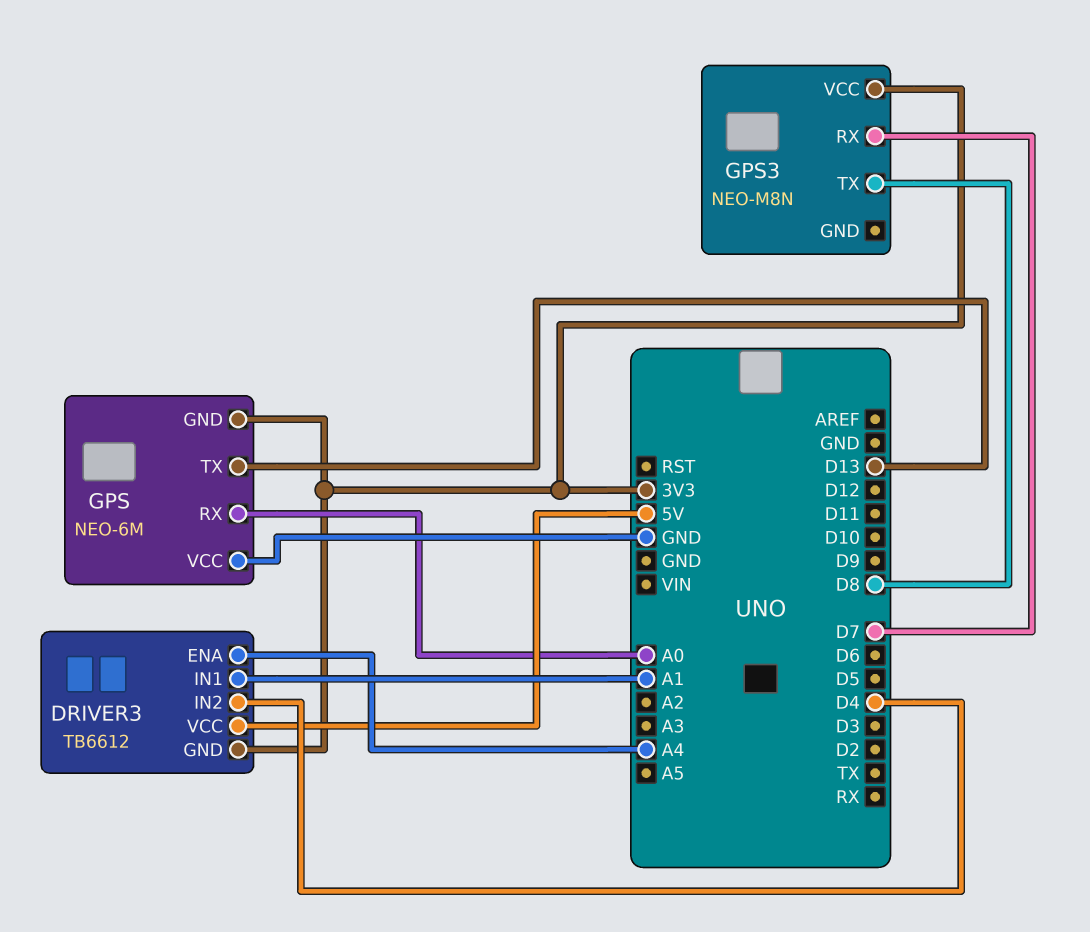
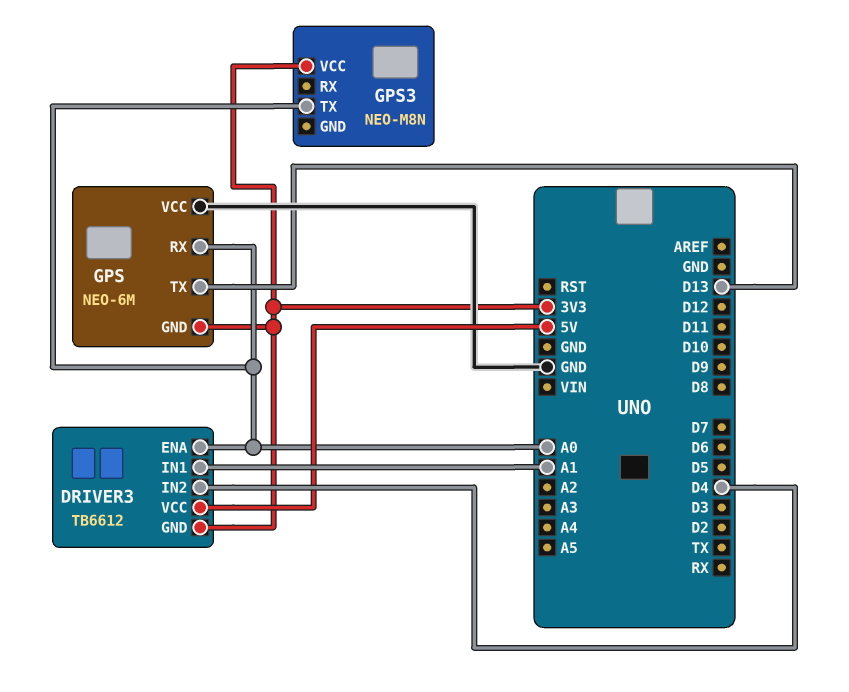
DRIVER3 pin ENA: A4 -> A0
GPS3 pin RX: D7 -> none
GPS3 pin TX: D8 -> A0

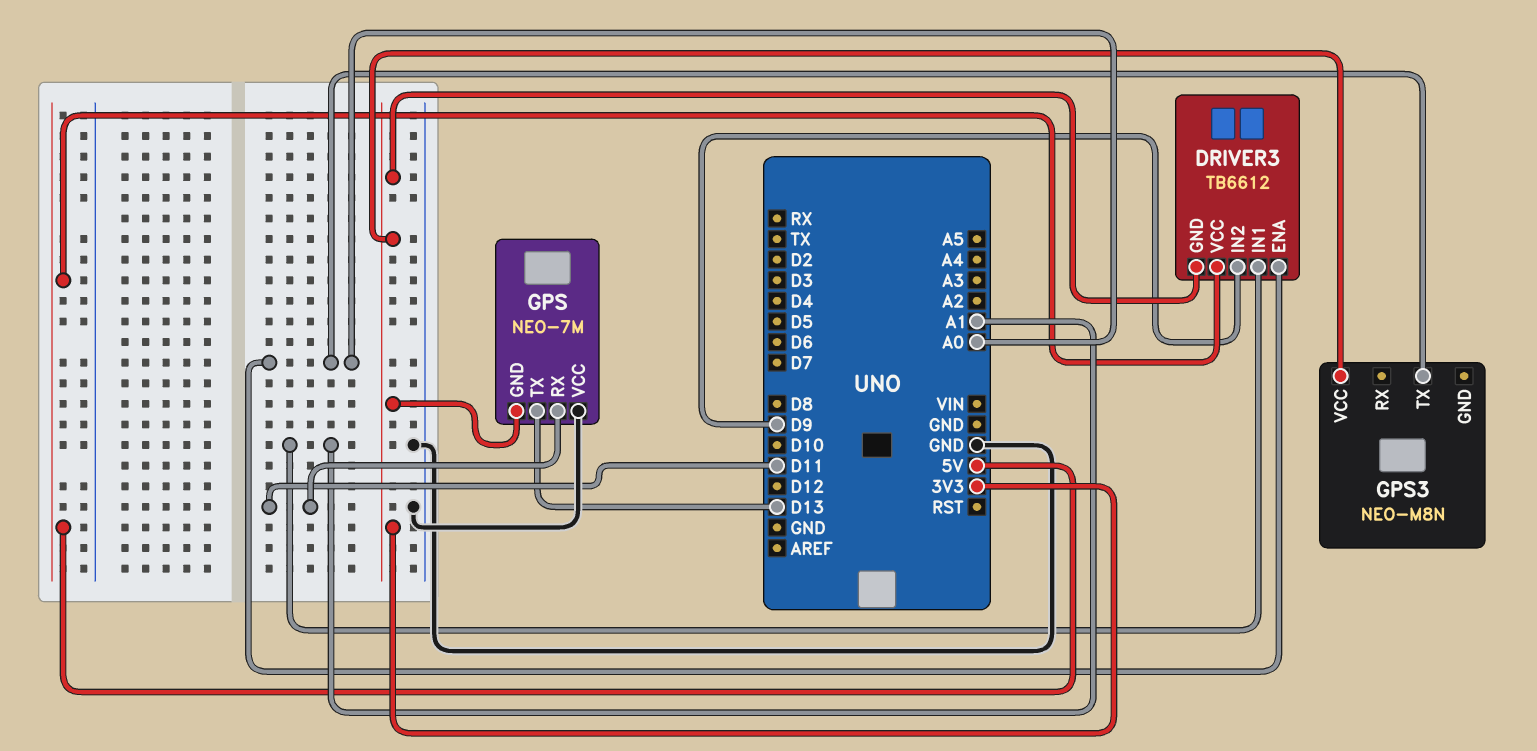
DRIVER3 pin IN2: D4 -> D9
GPS: NEO-6M -> NEO-7M
GPS pin RX: A0 -> D11

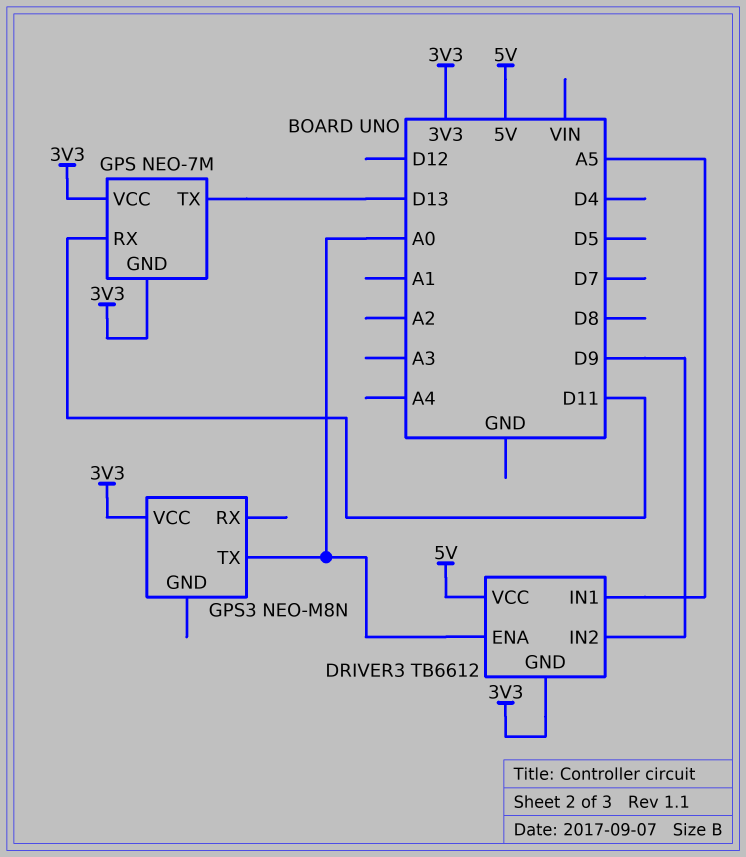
DRIVER3 pin IN1: A1 -> A5
GPS pin VCC: GND -> 3V3

